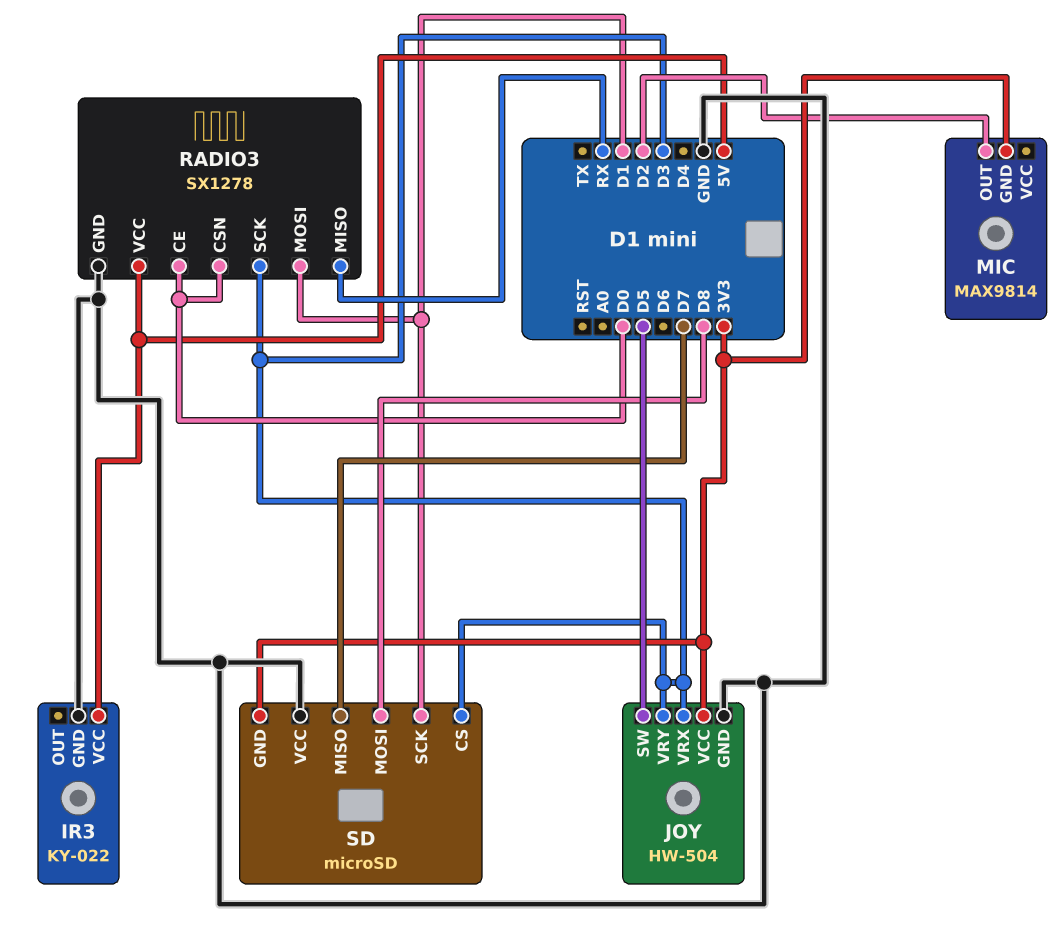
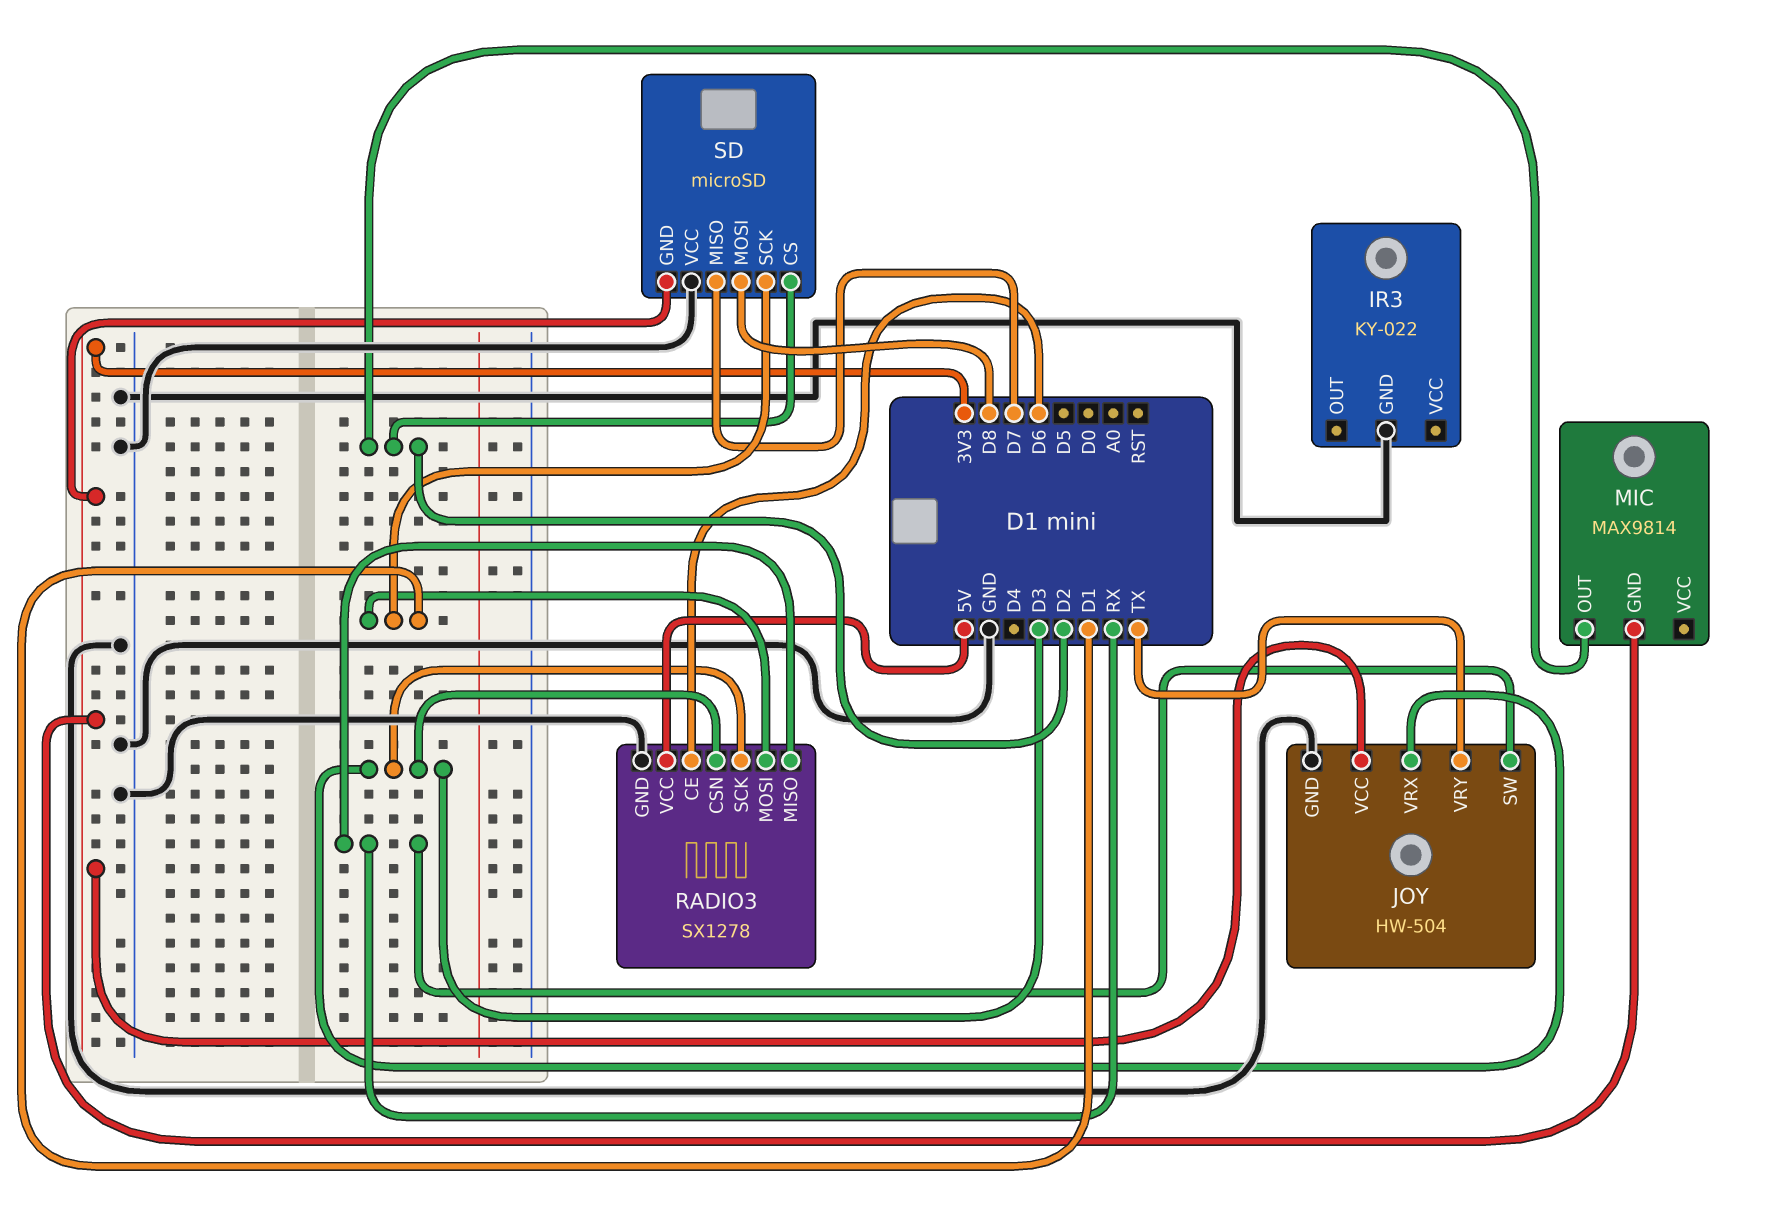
IR3 pin VCC: 5V -> none
JOY pin SW: D5 -> RX
JOY pin VRY: D3 -> TX
RADIO3 pin CE: D0 -> D6
RADIO3 pin CSN: D0 -> D3
SD pin CS: D3 -> D2

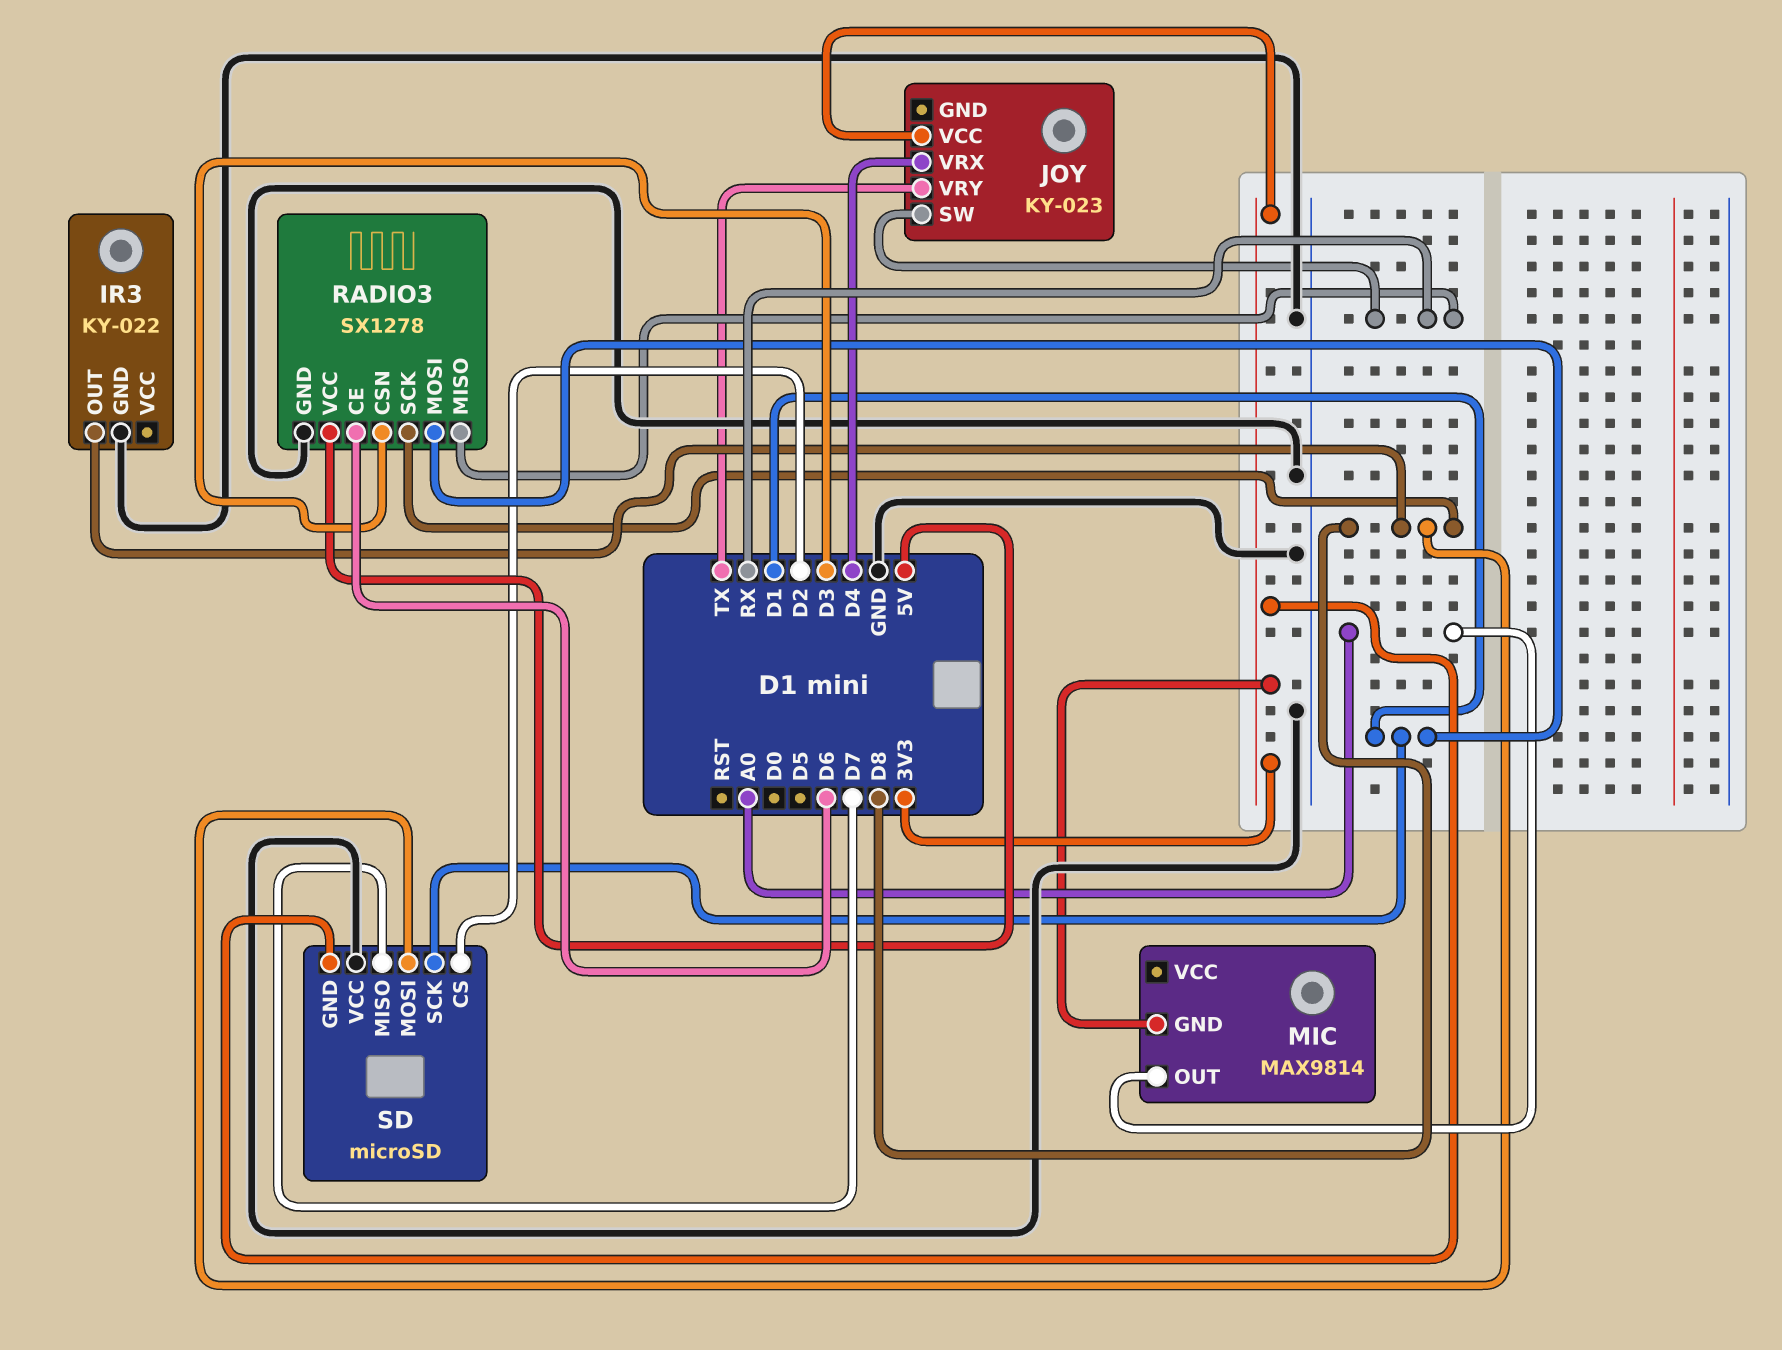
IR3 pin OUT: none -> D8
JOY: HW-504 -> KY-023
JOY pin GND: GND -> none
JOY pin VRX: D3 -> D4
MIC pin OUT: D2 -> A0
RADIO3 pin SCK: D3 -> D8

